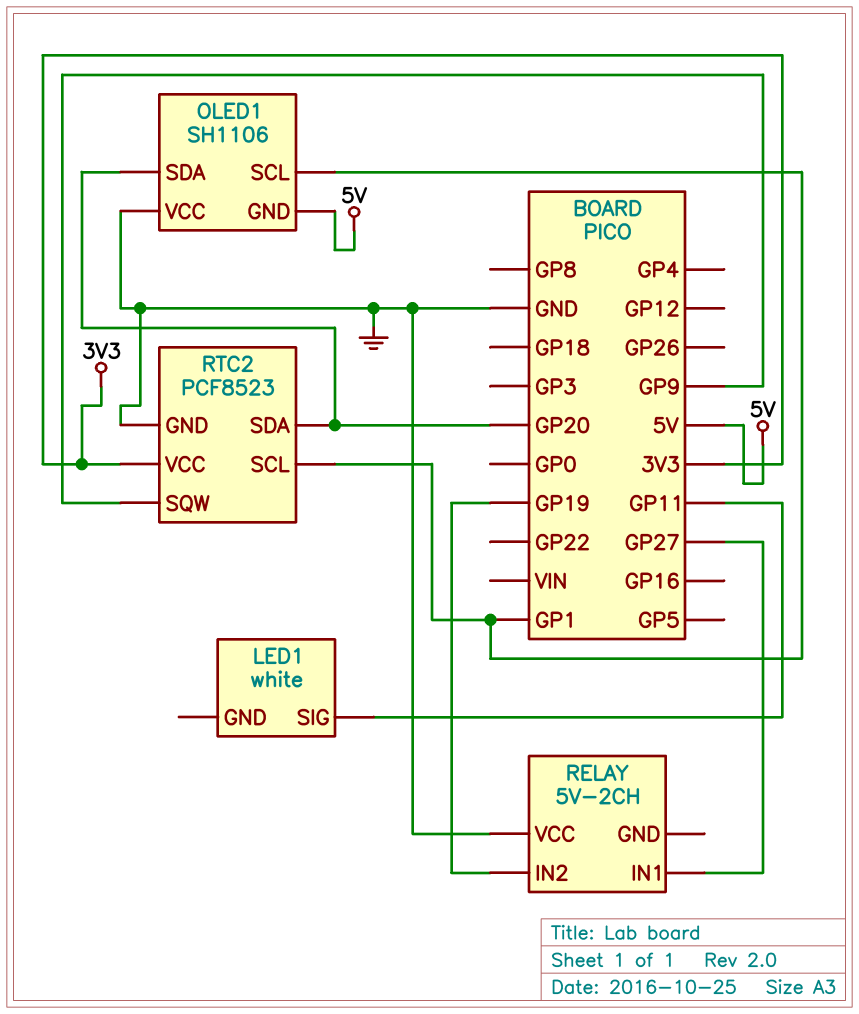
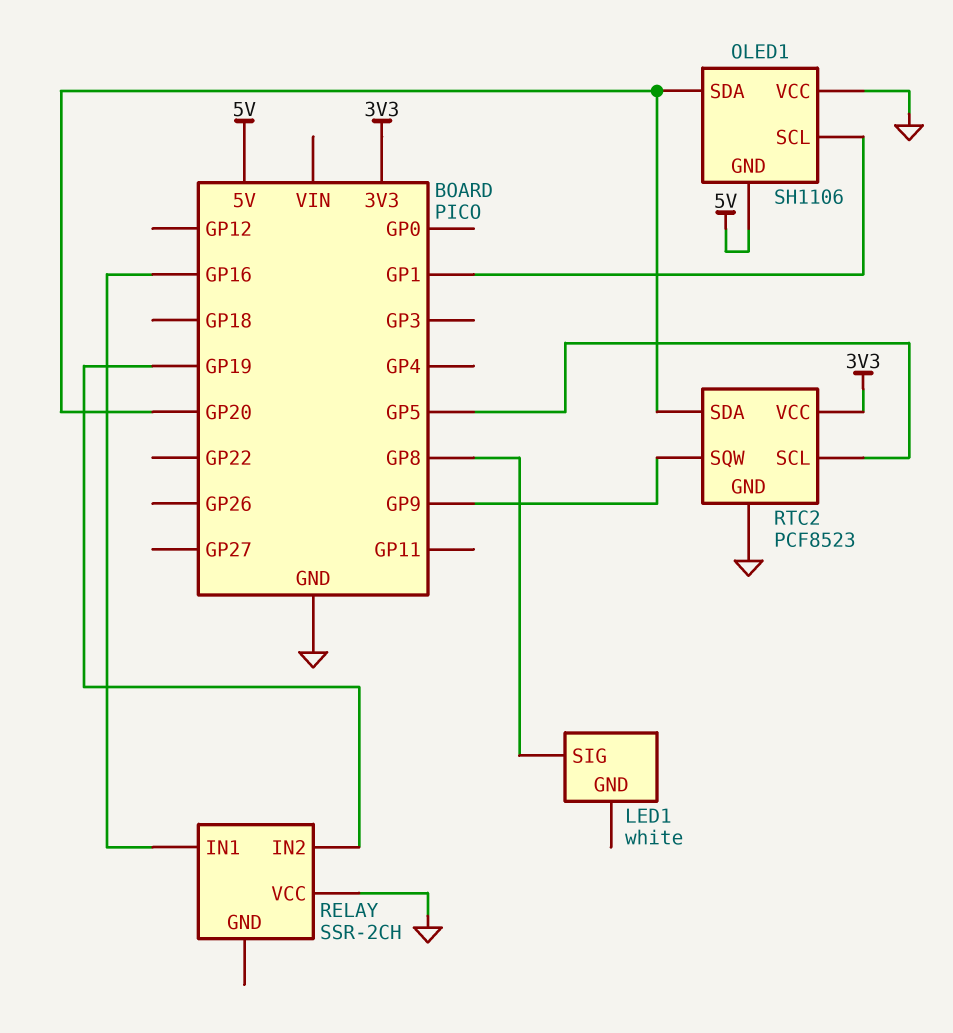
LED1 pin SIG: GP11 -> GP8
RELAY: 5V-2CH -> SSR-2CH
RELAY pin IN1: GP27 -> GP16
RTC2 pin SCL: GP1 -> GP5

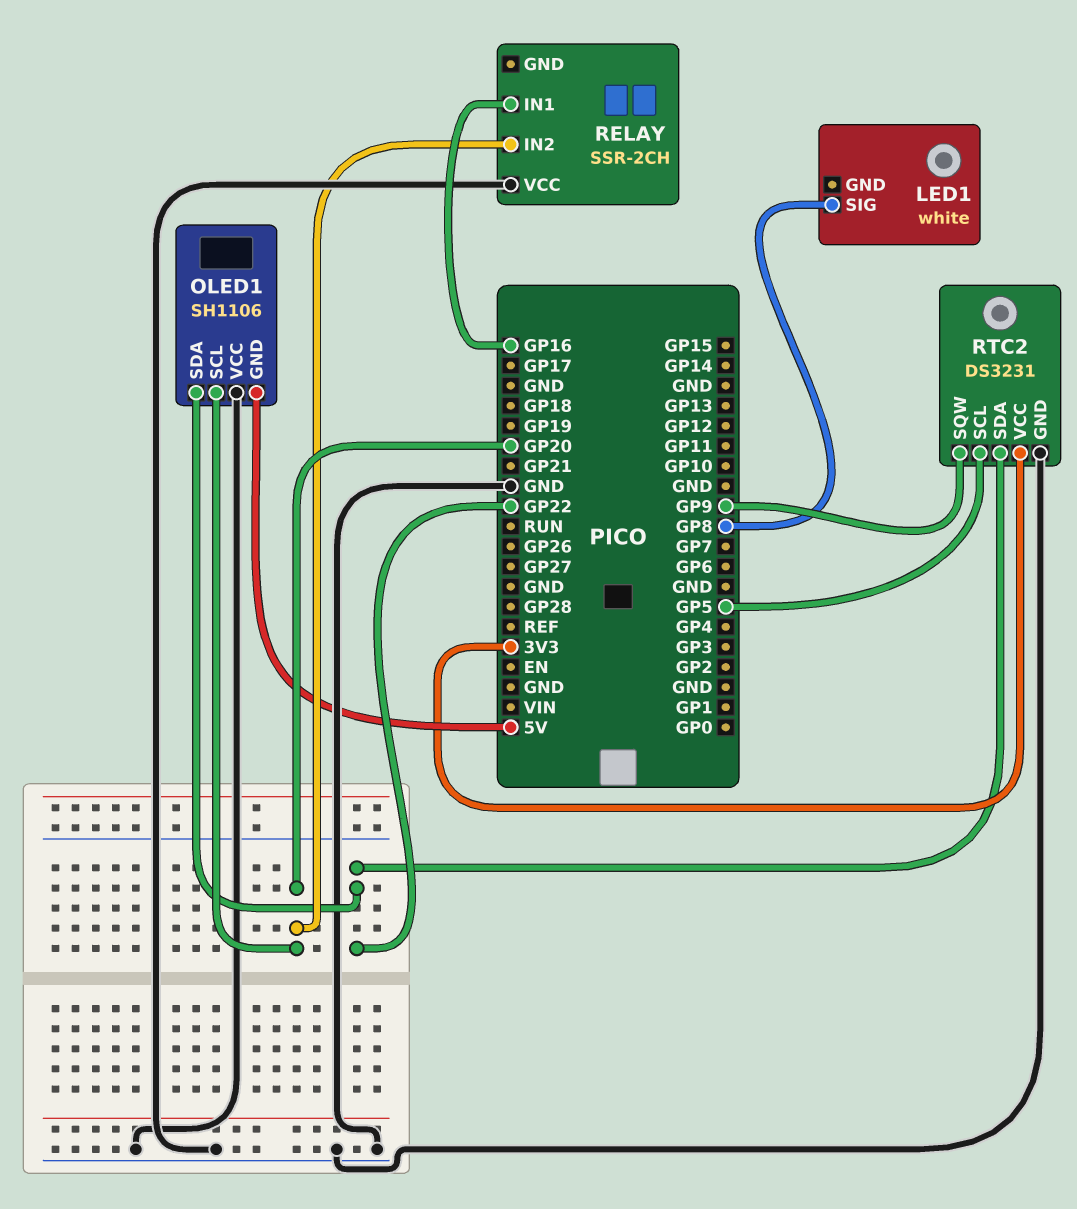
OLED1 pin SCL: GP1 -> GP20
OLED1 pin SDA: GP20 -> GP22
RELAY pin IN2: GP19 -> GP20
RTC2: PCF8523 -> DS3231
RTC2 pin SDA: GP20 -> GP22

